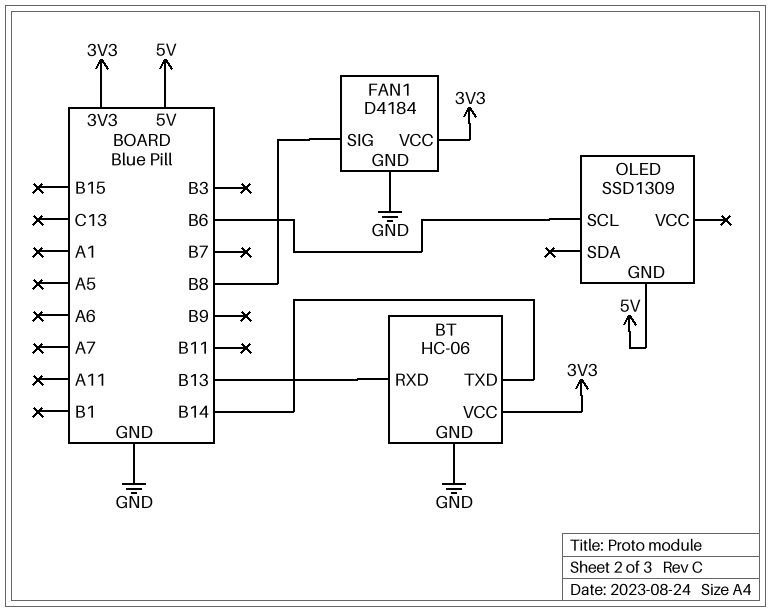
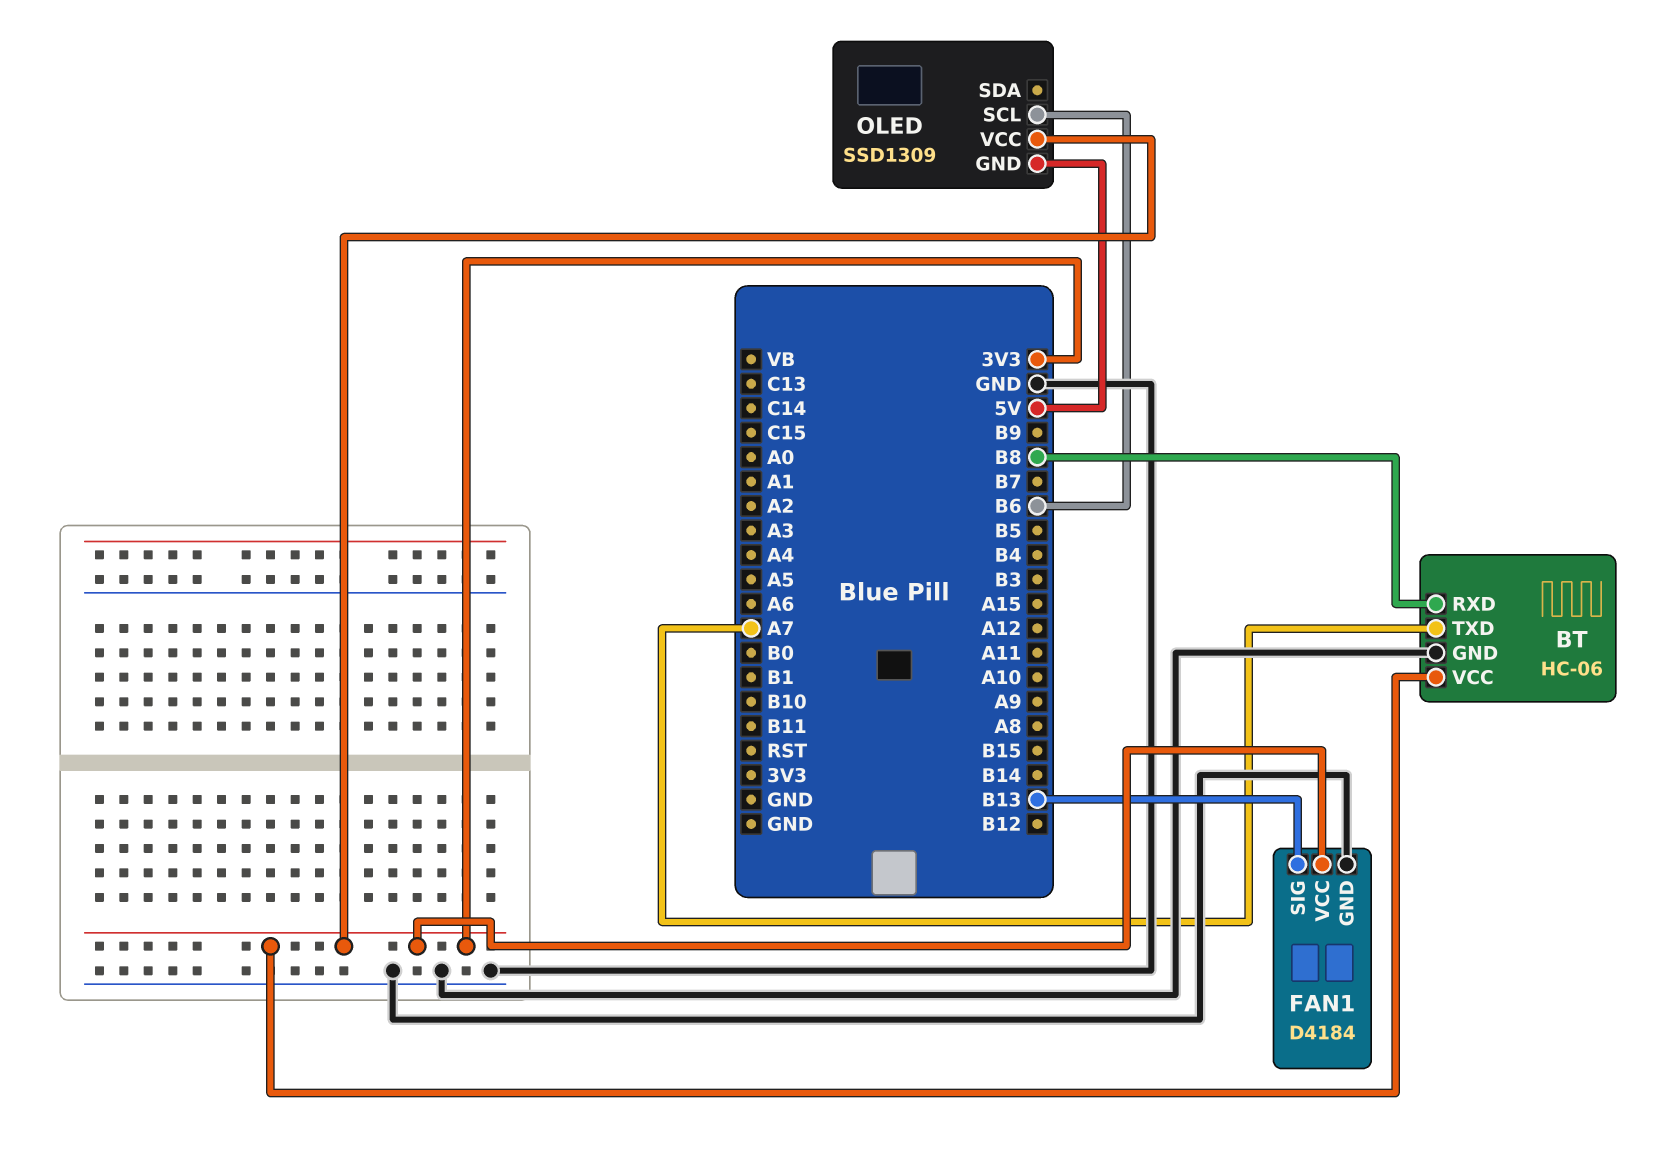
BT pin RXD: B13 -> B8
BT pin TXD: B14 -> A7
FAN1 pin SIG: B8 -> B13
OLED pin VCC: none -> 3V3

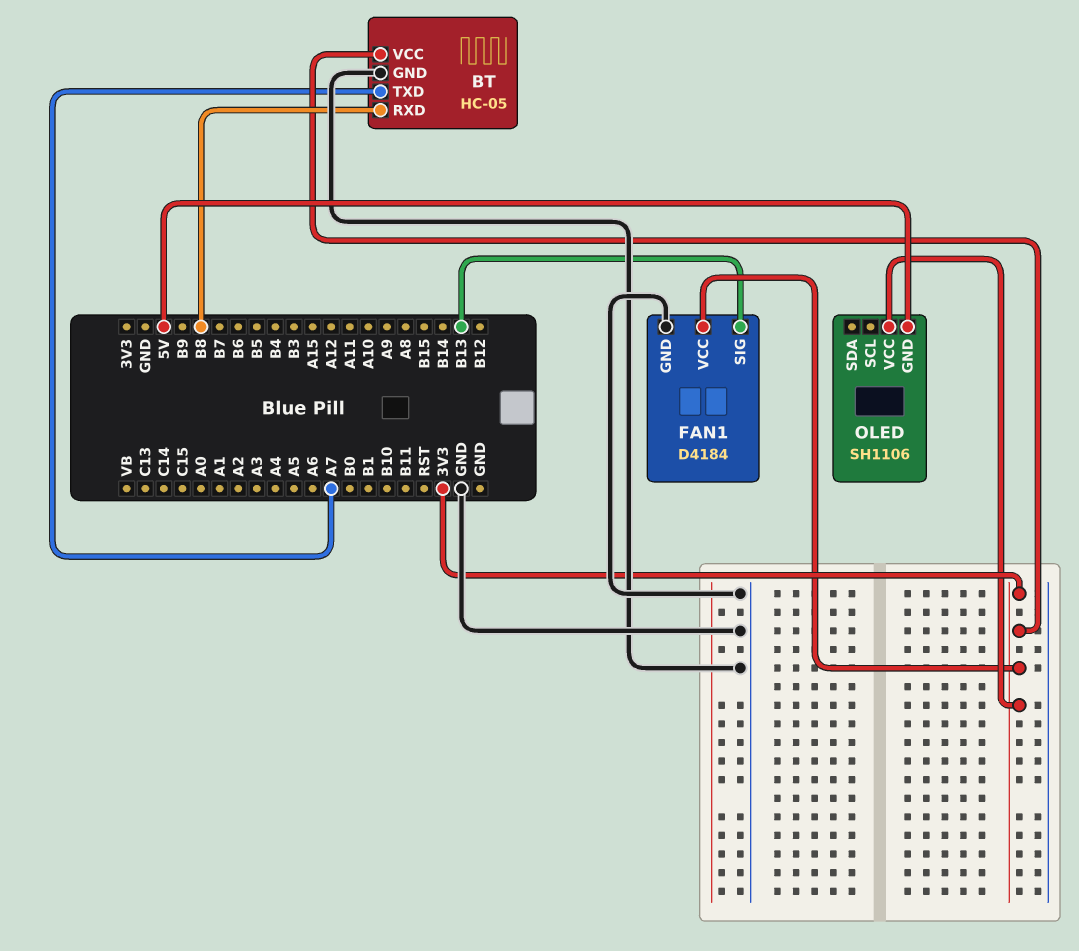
BT: HC-06 -> HC-05
OLED: SSD1309 -> SH1106
OLED pin SCL: B6 -> none

